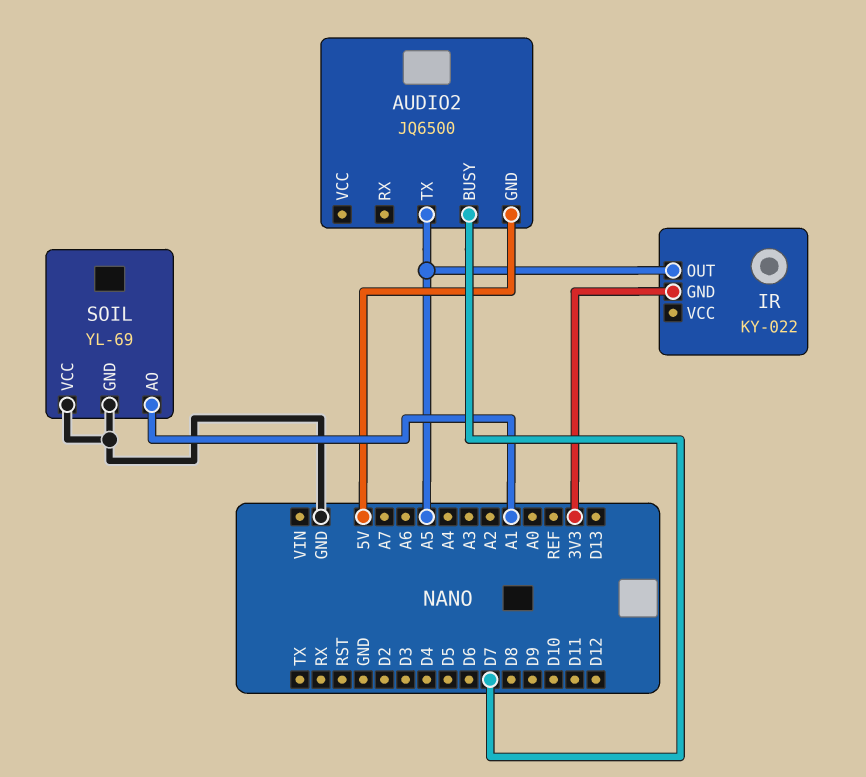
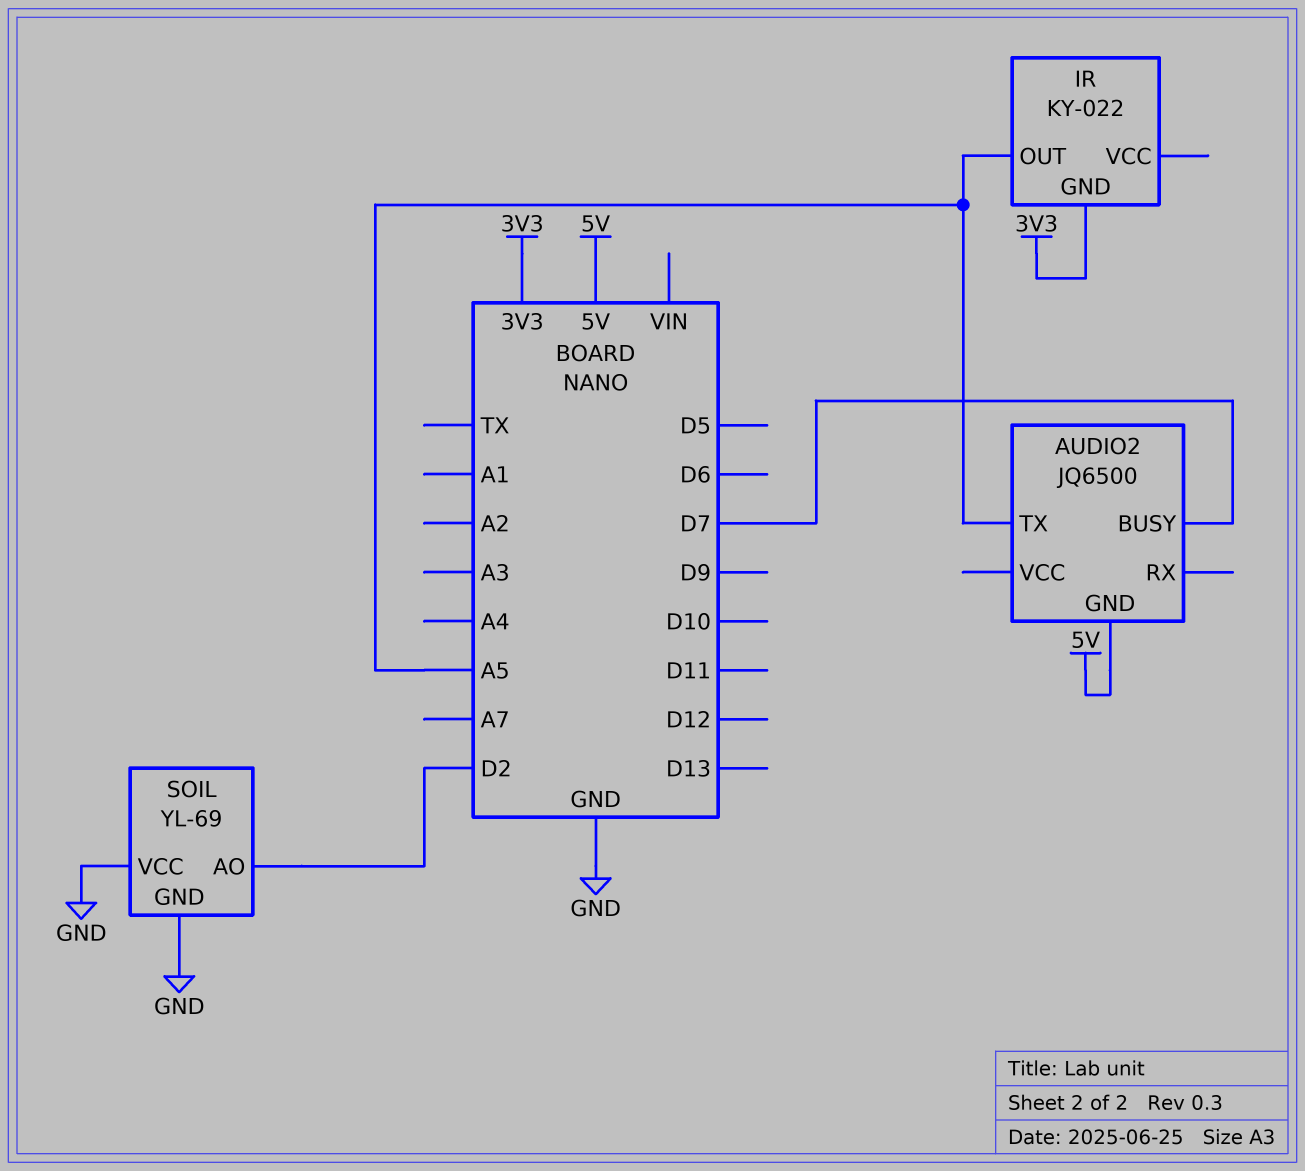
SOIL pin AO: A1 -> D2

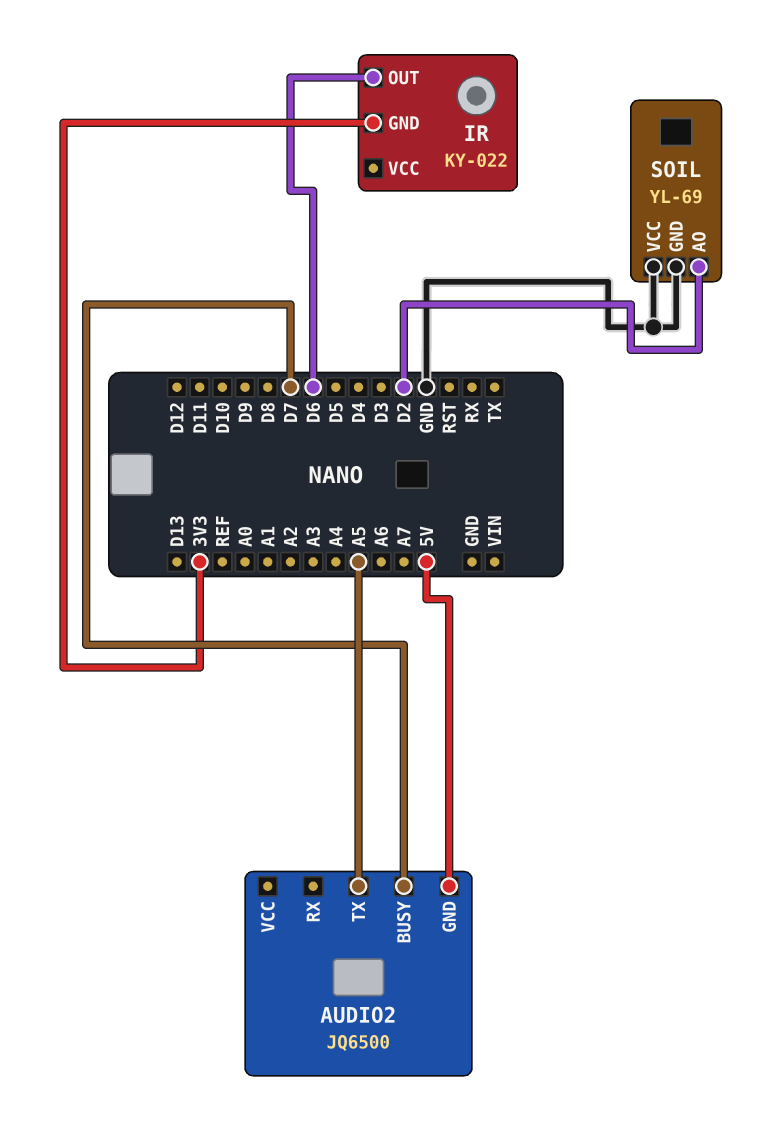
IR pin OUT: A5 -> D6

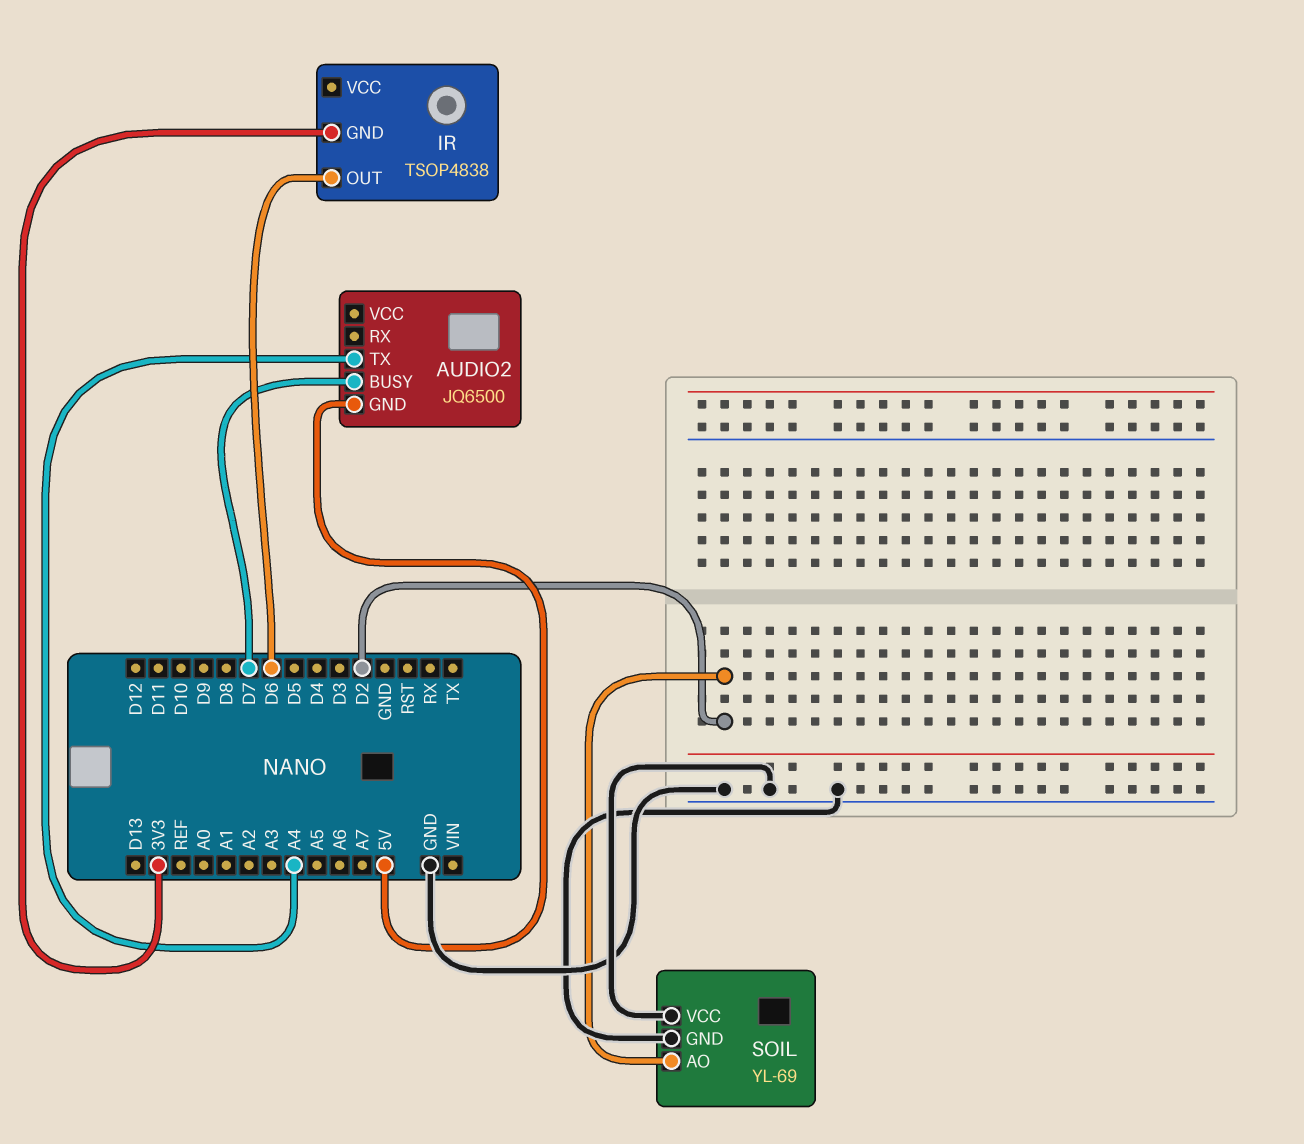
AUDIO2 pin TX: A5 -> A4
IR: KY-022 -> TSOP4838

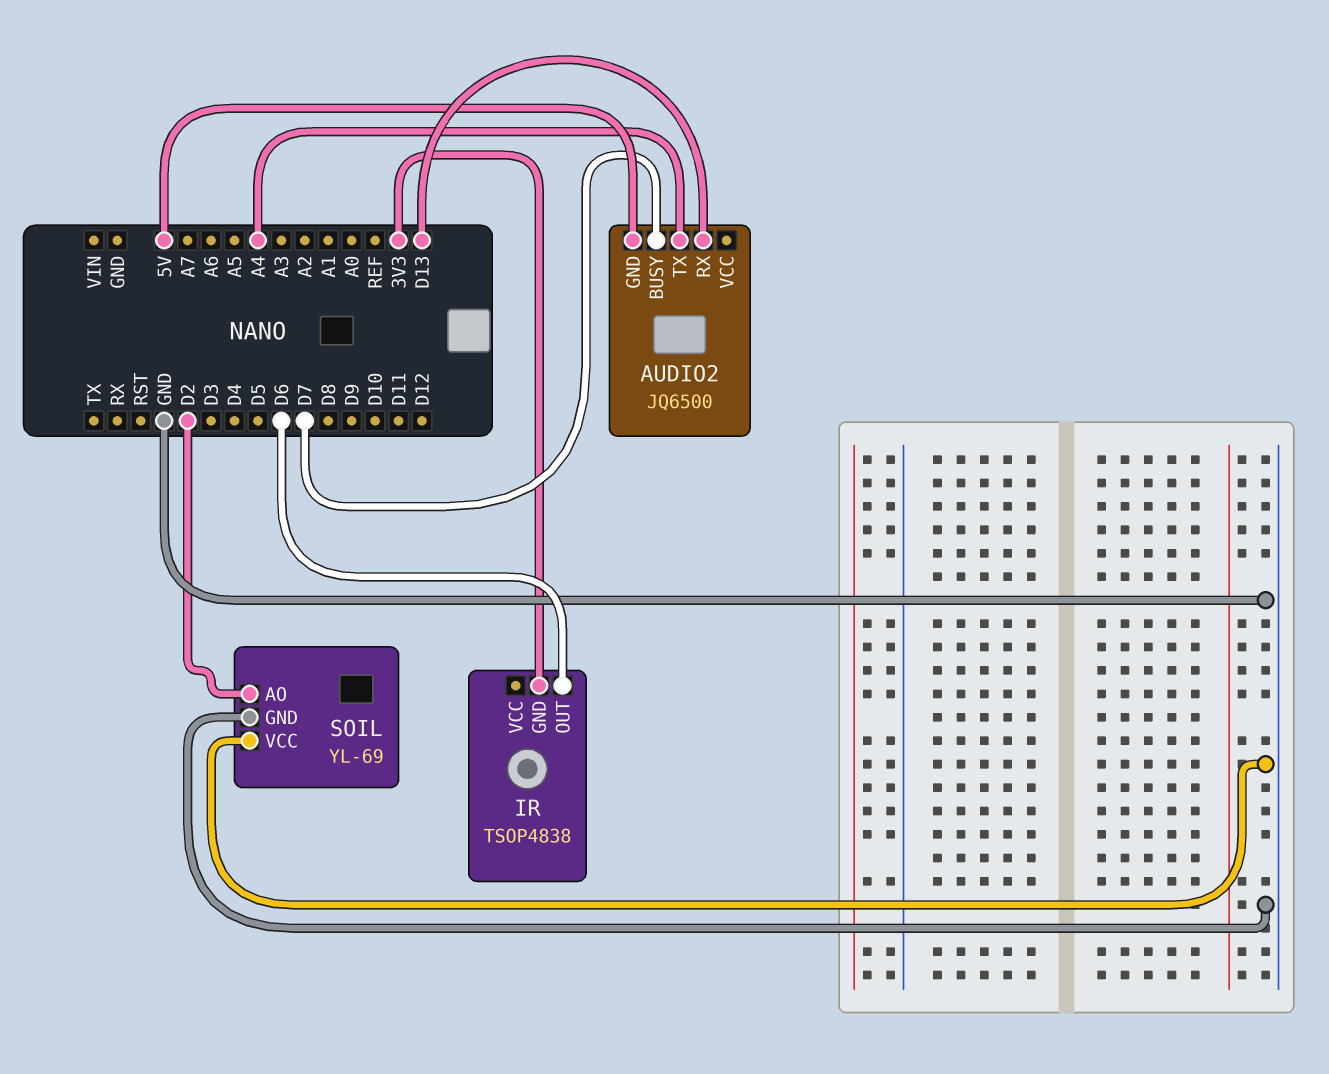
AUDIO2 pin RX: none -> D13

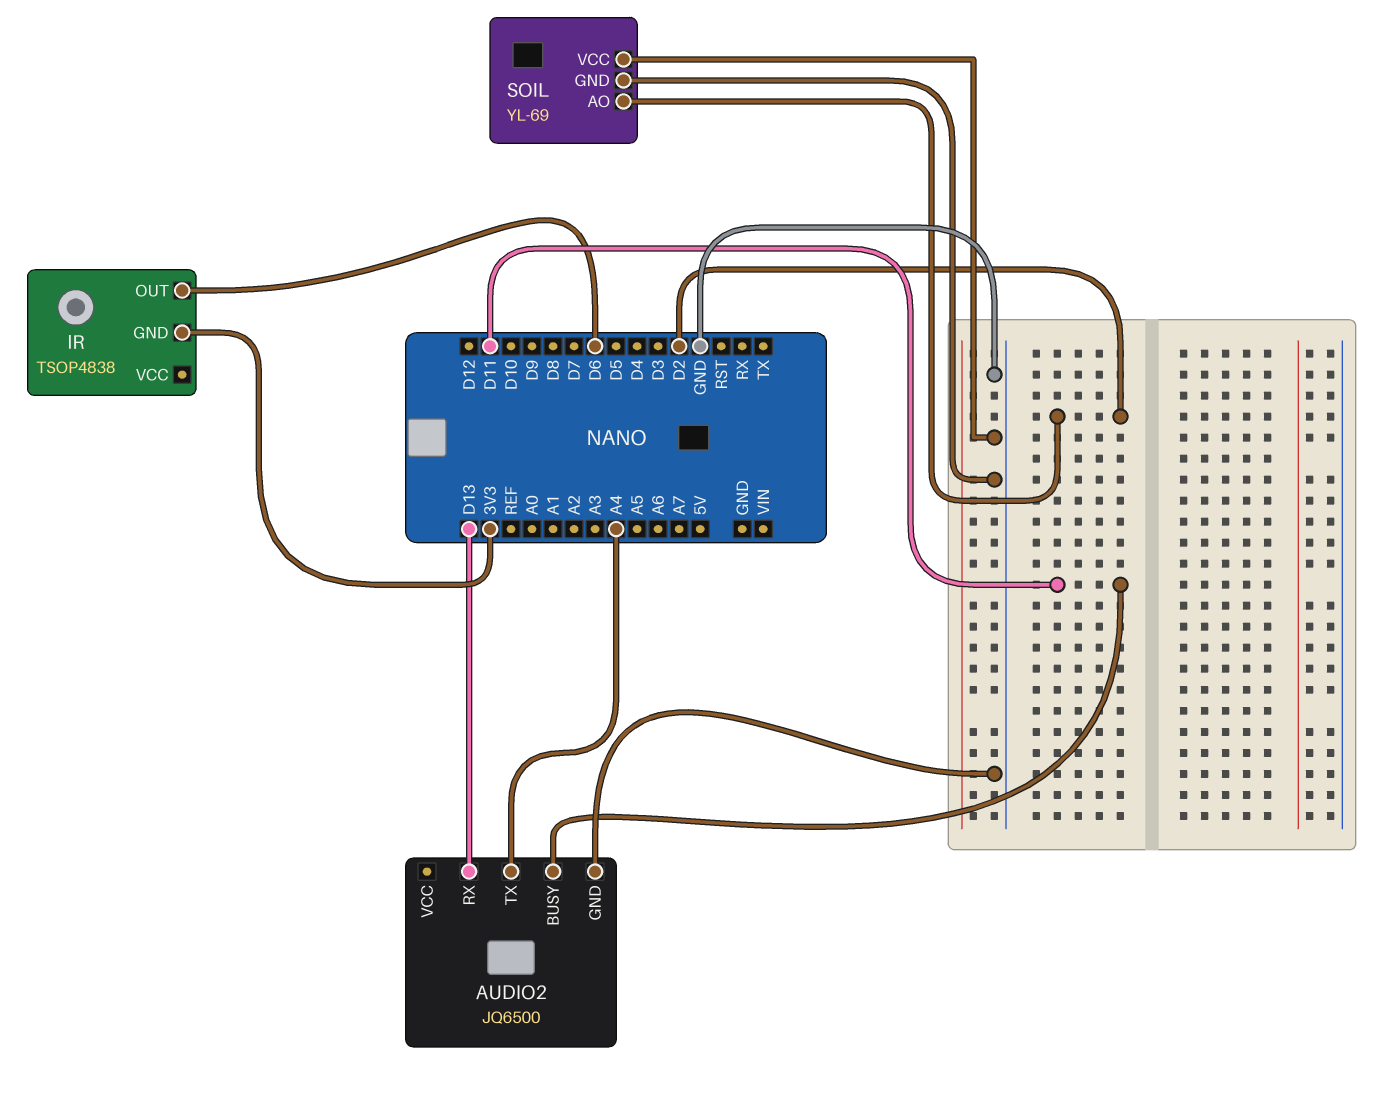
AUDIO2 pin BUSY: D7 -> D11
AUDIO2 pin GND: 5V -> GND

